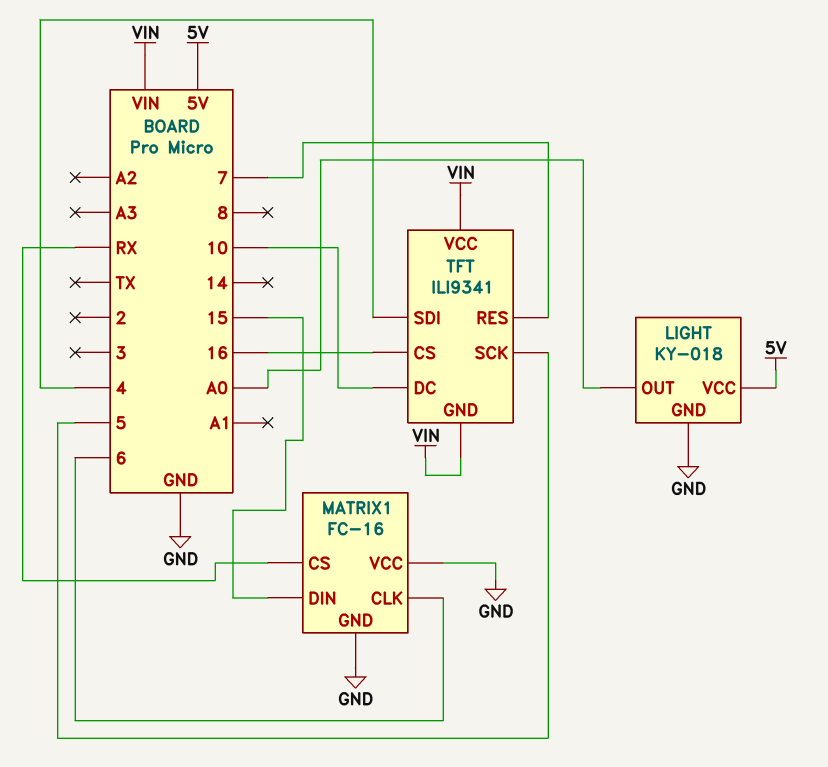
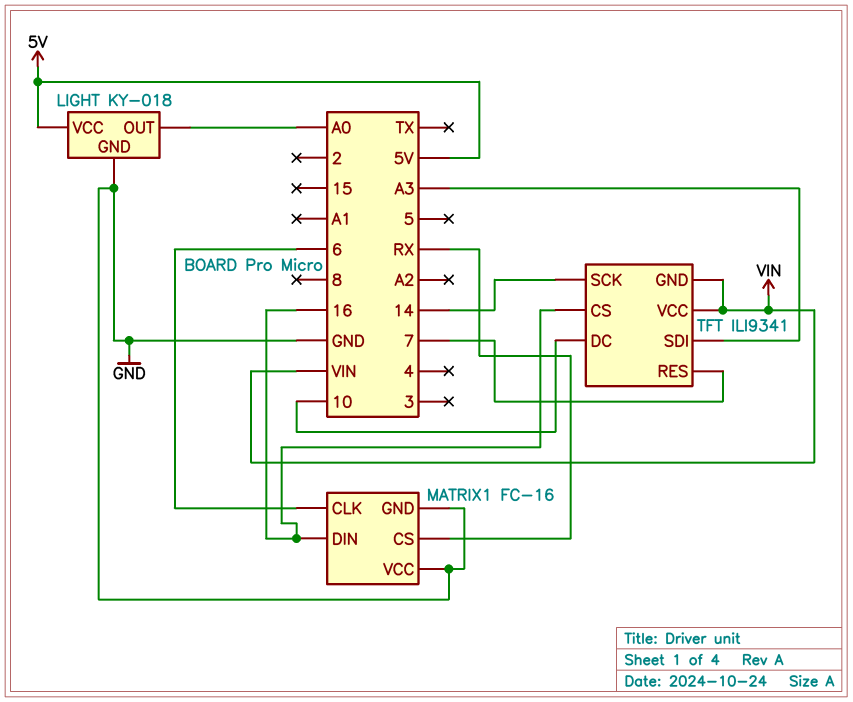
MATRIX1 pin DIN: 15 -> 16
TFT pin SCK: 5 -> 14
TFT pin SDI: 4 -> A3

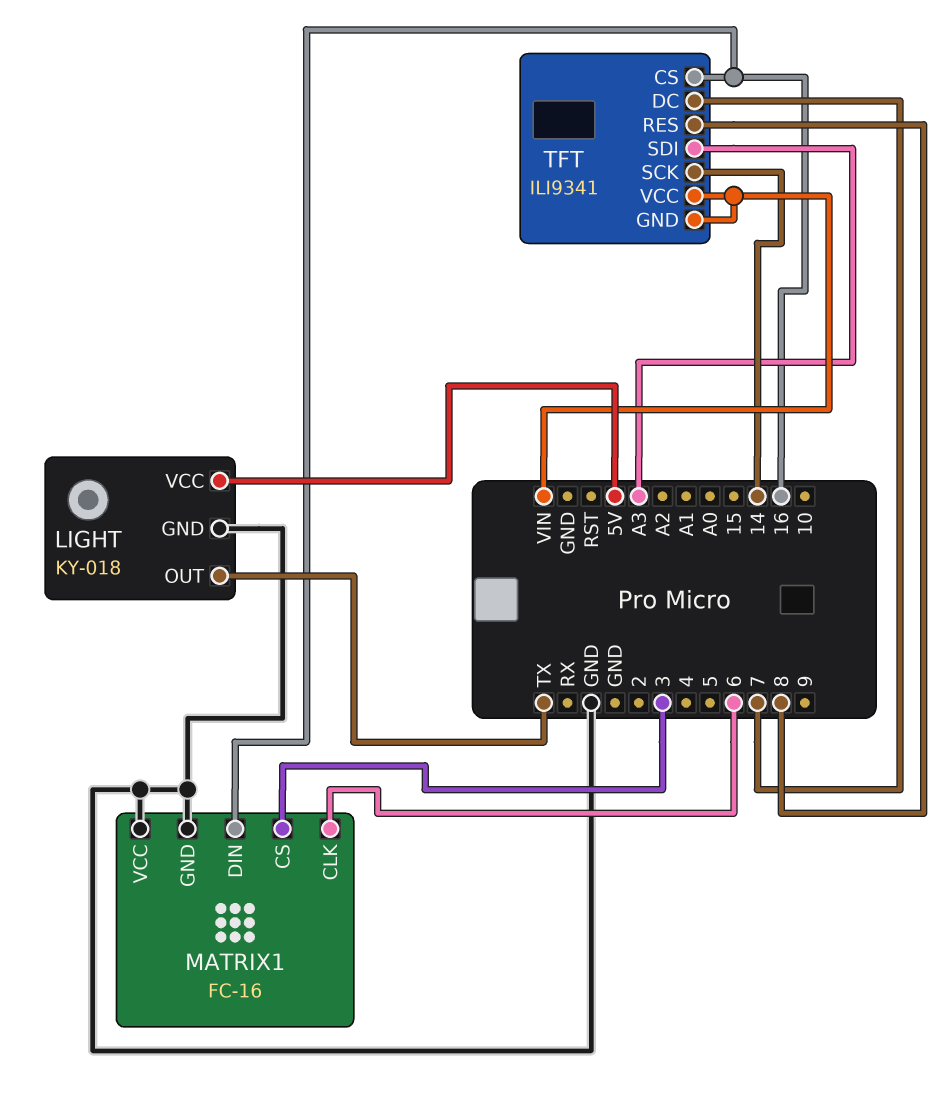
LIGHT pin OUT: A0 -> TX
MATRIX1 pin CS: RX -> 3
TFT pin DC: 10 -> 7
TFT pin RES: 7 -> 8

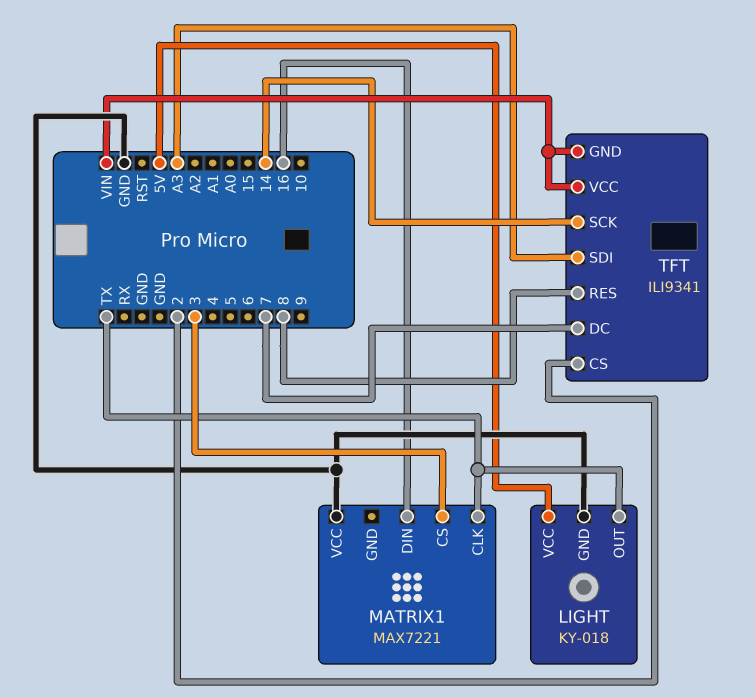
MATRIX1: FC-16 -> MAX7221
MATRIX1 pin CLK: 6 -> TX
MATRIX1 pin GND: GND -> none
TFT pin CS: 16 -> 2

